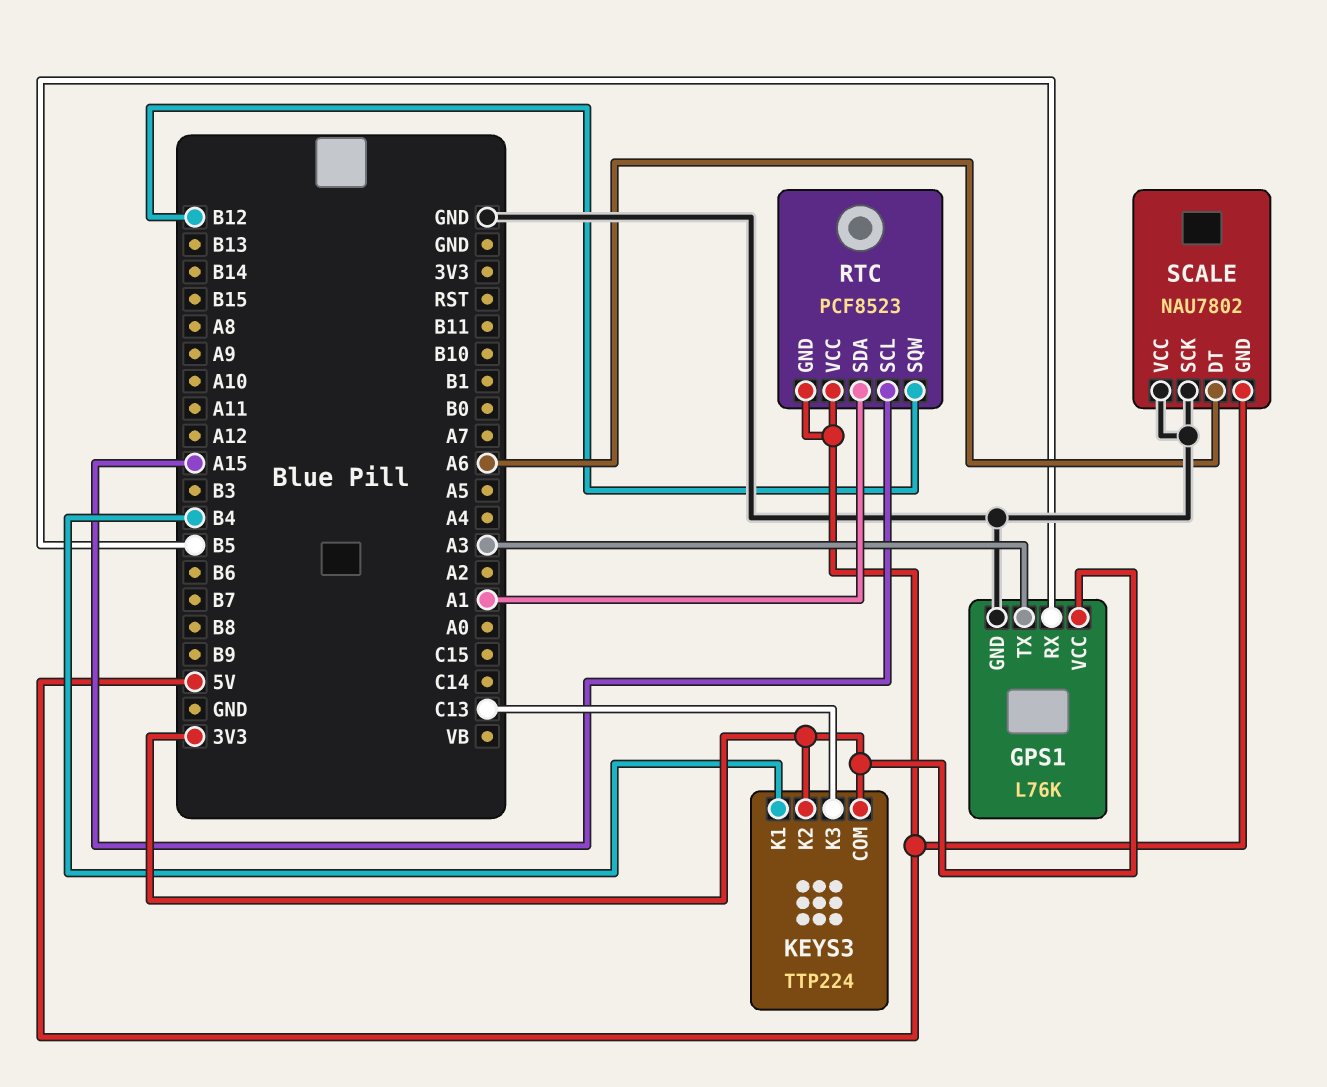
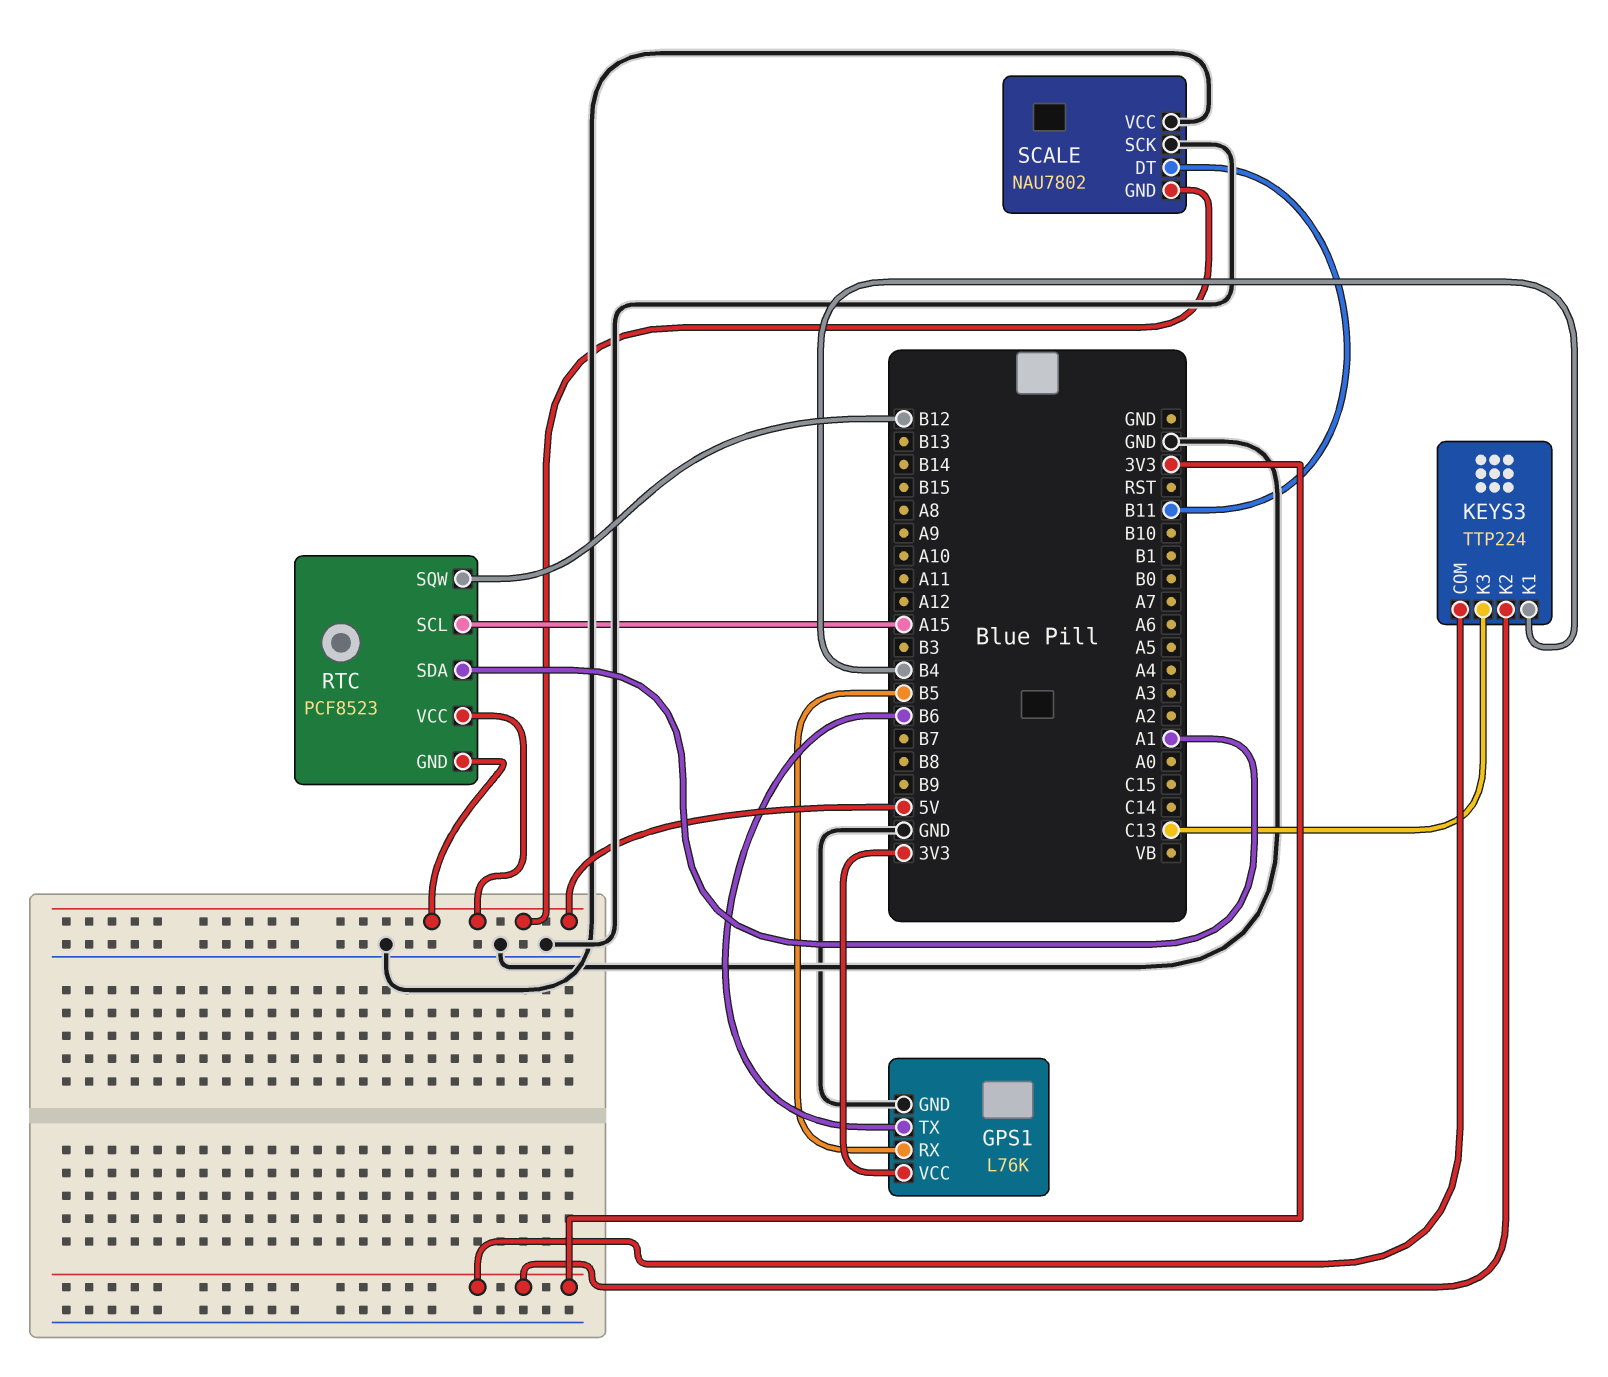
GPS1 pin TX: A3 -> B6
SCALE pin DT: A6 -> B11

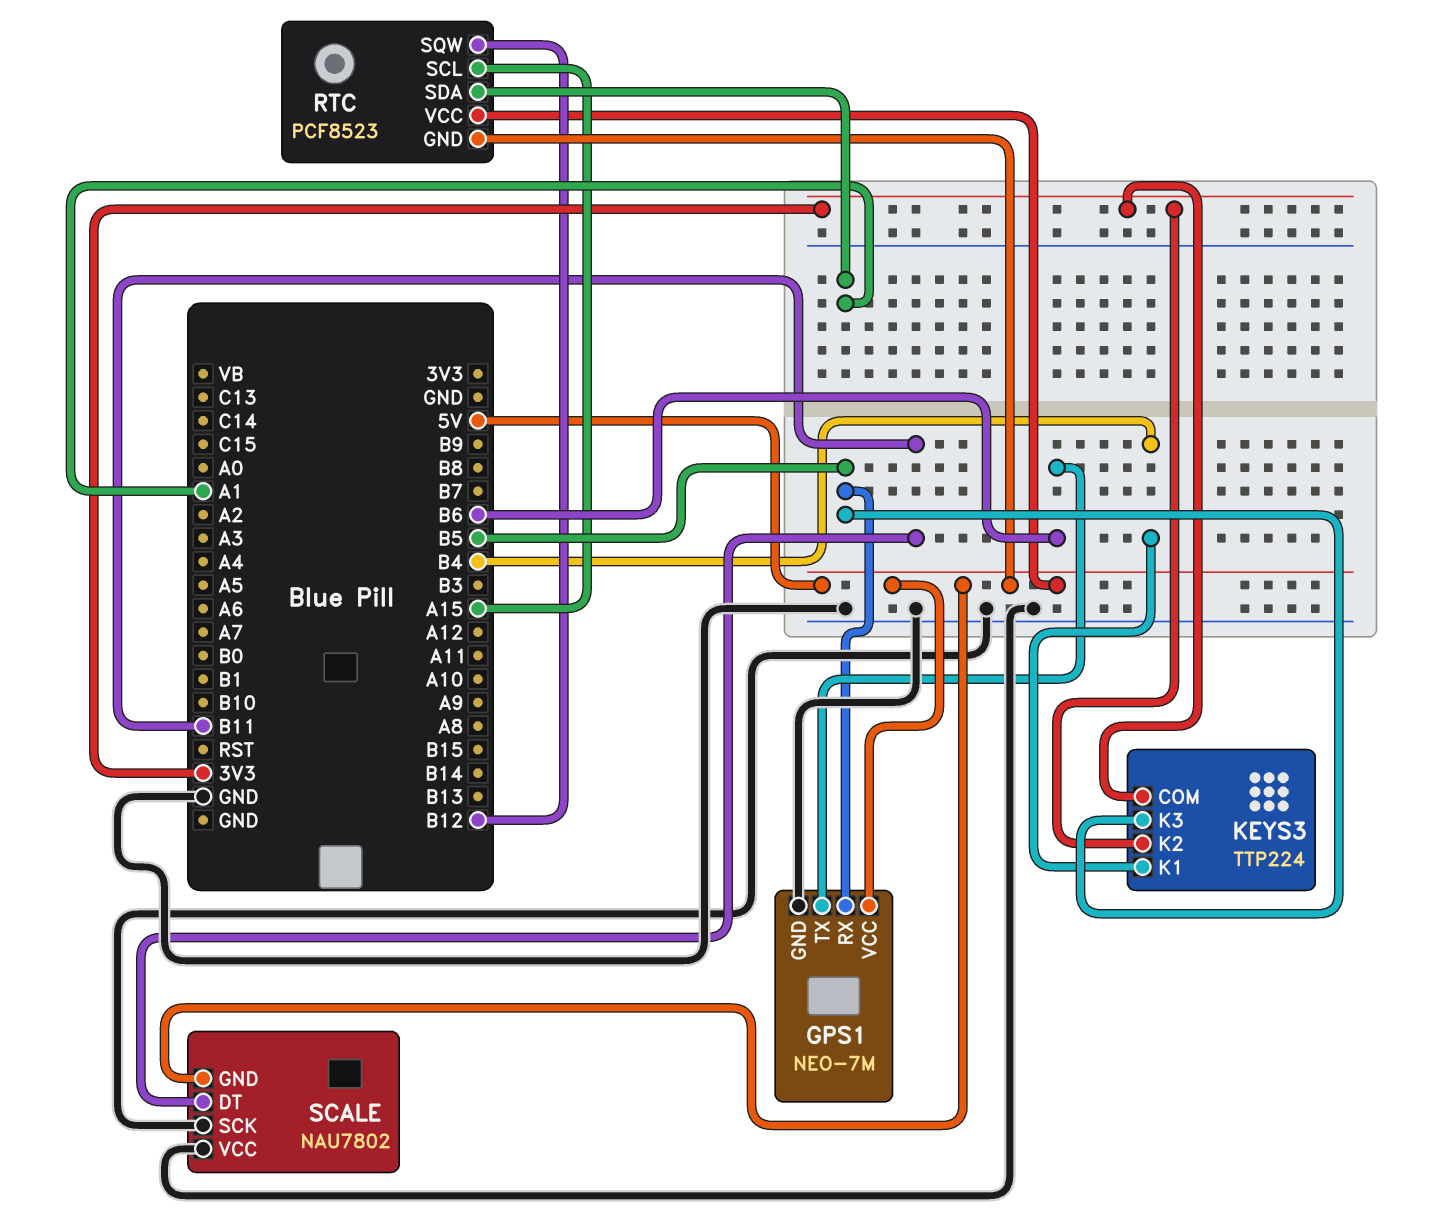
GPS1: L76K -> NEO-7M
GPS1 pin VCC: 3V3 -> 5V
KEYS3 pin K3: C13 -> B5

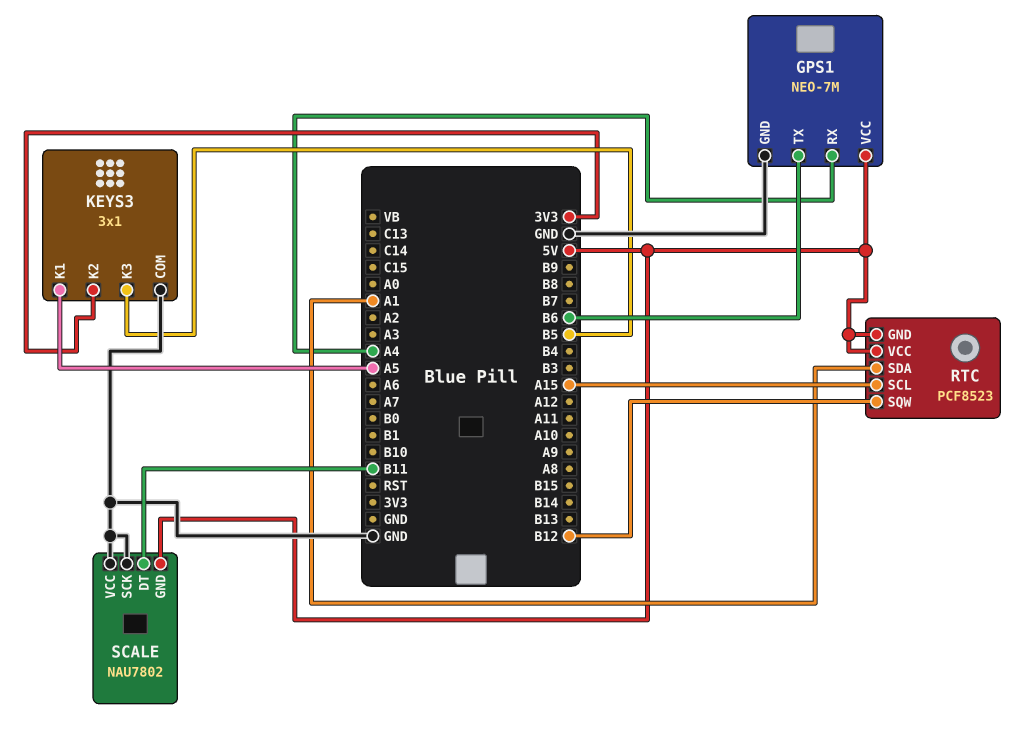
GPS1 pin RX: B5 -> A4
KEYS3: TTP224 -> 3x1
KEYS3 pin COM: 3V3 -> GND
KEYS3 pin K1: B4 -> A5

